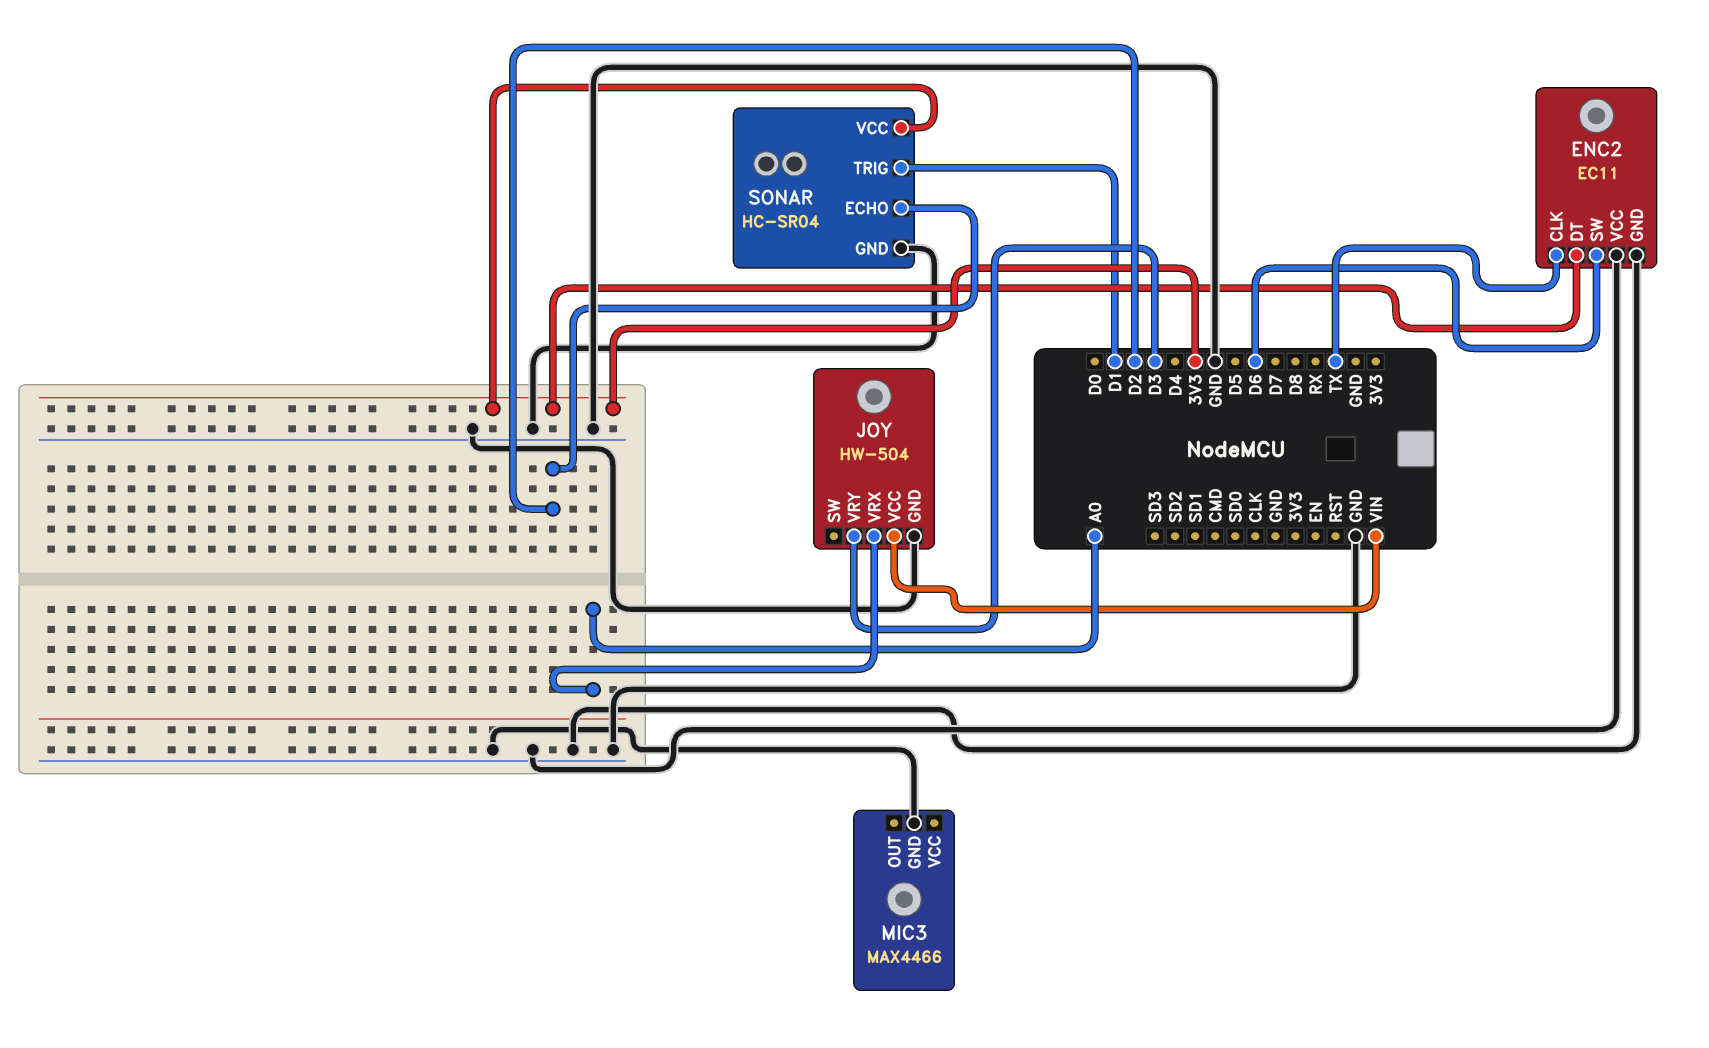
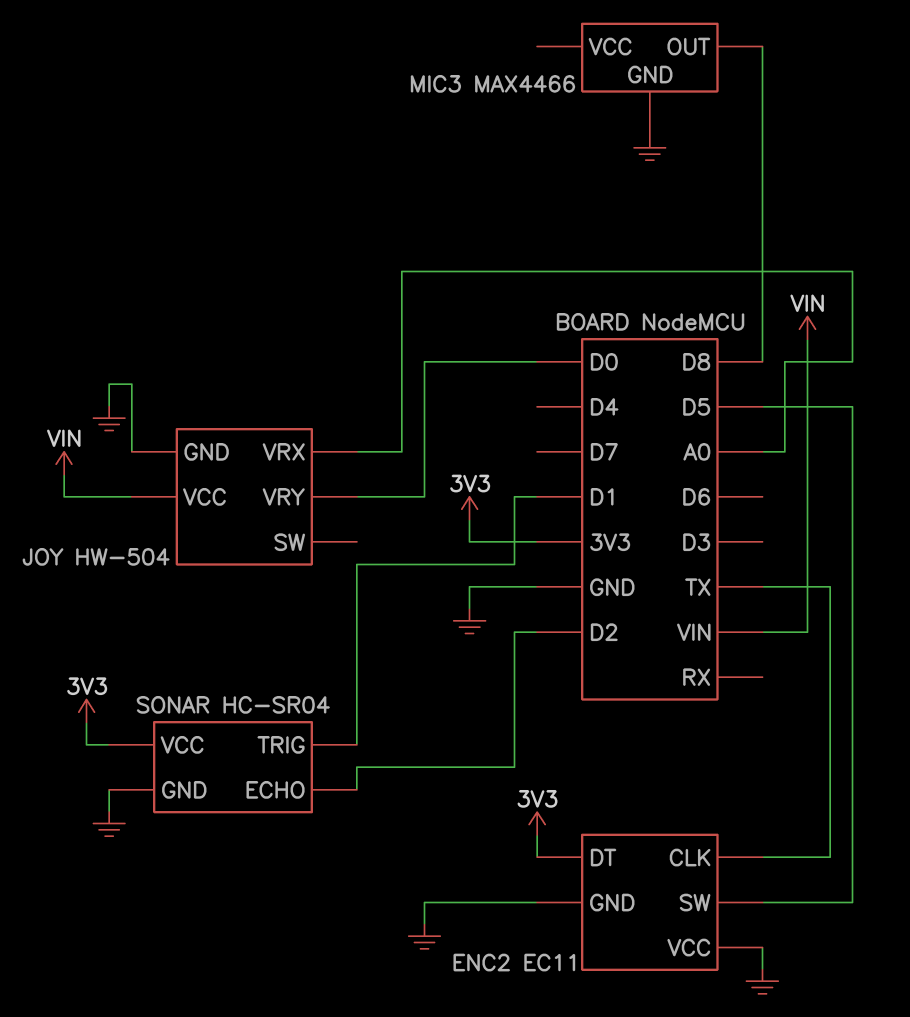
ENC2 pin SW: D6 -> D5
JOY pin VRY: D3 -> D0
MIC3 pin OUT: none -> D8

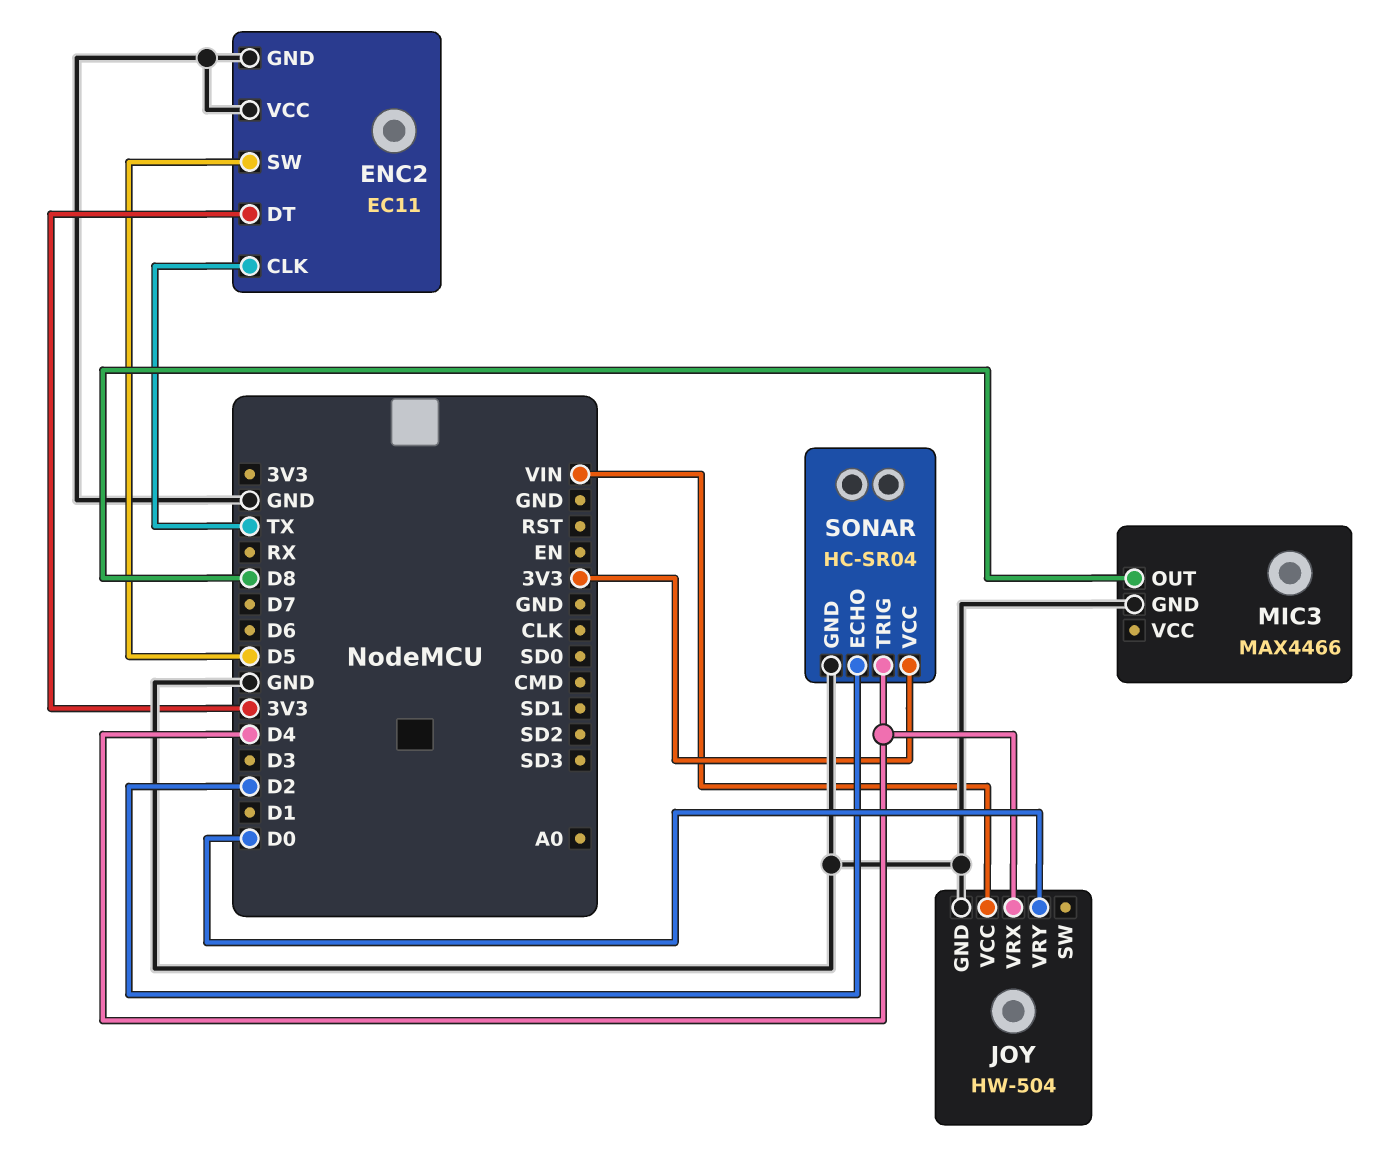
JOY pin VRX: A0 -> D4
SONAR pin TRIG: D1 -> D4

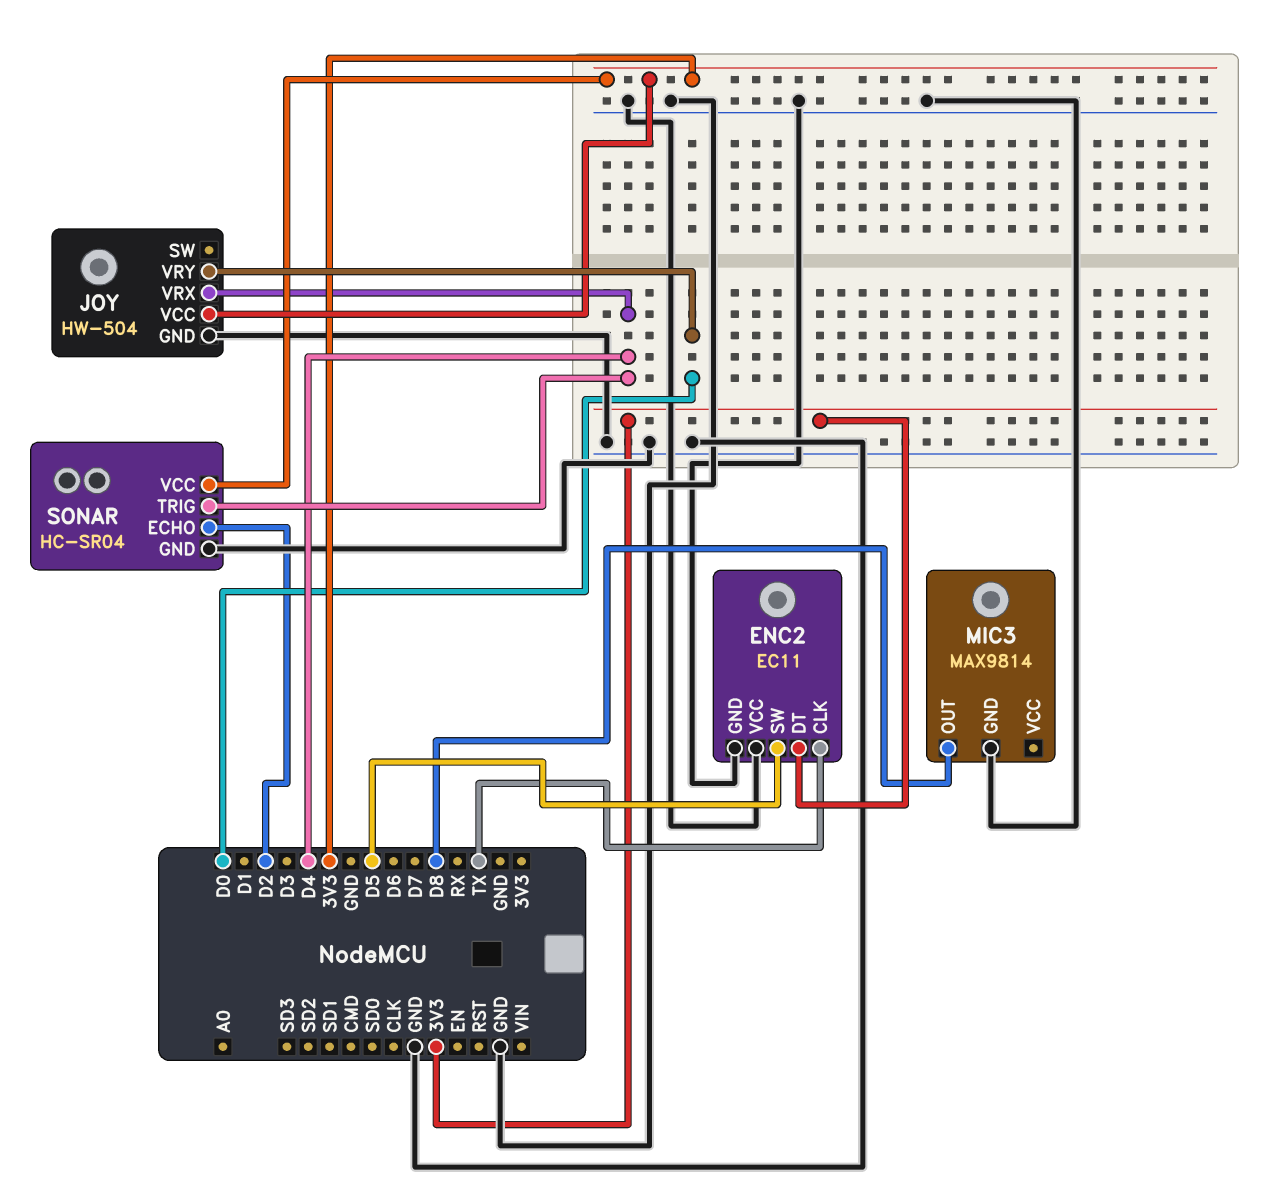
JOY pin VCC: VIN -> 3V3
MIC3: MAX4466 -> MAX9814

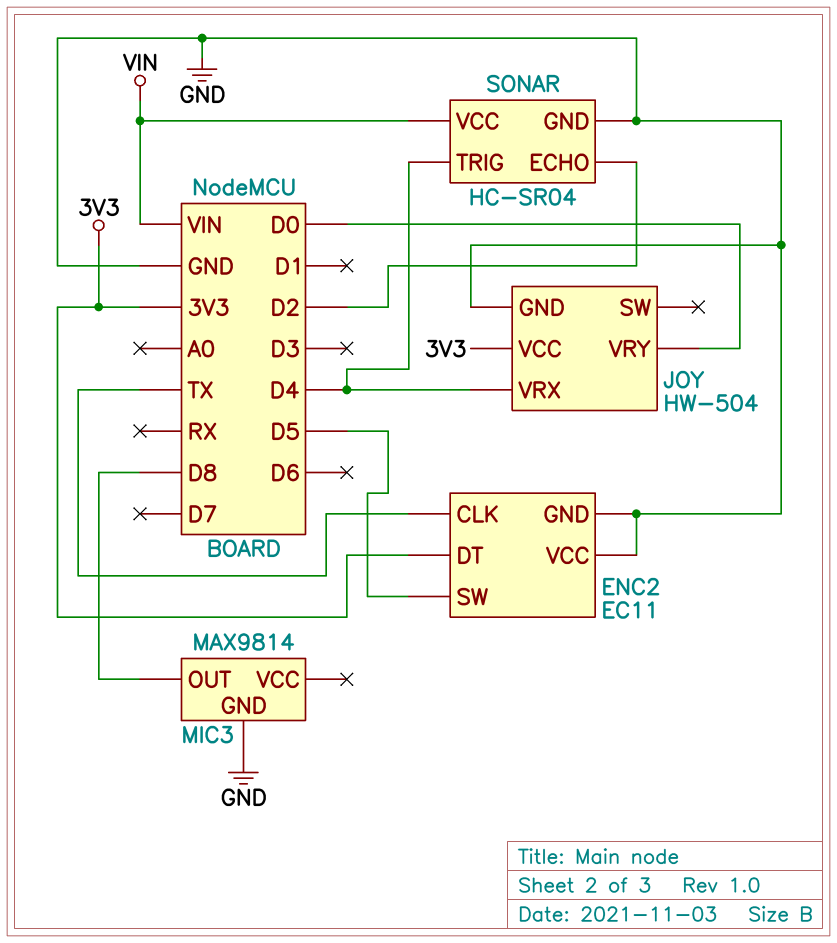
SONAR pin VCC: 3V3 -> VIN

